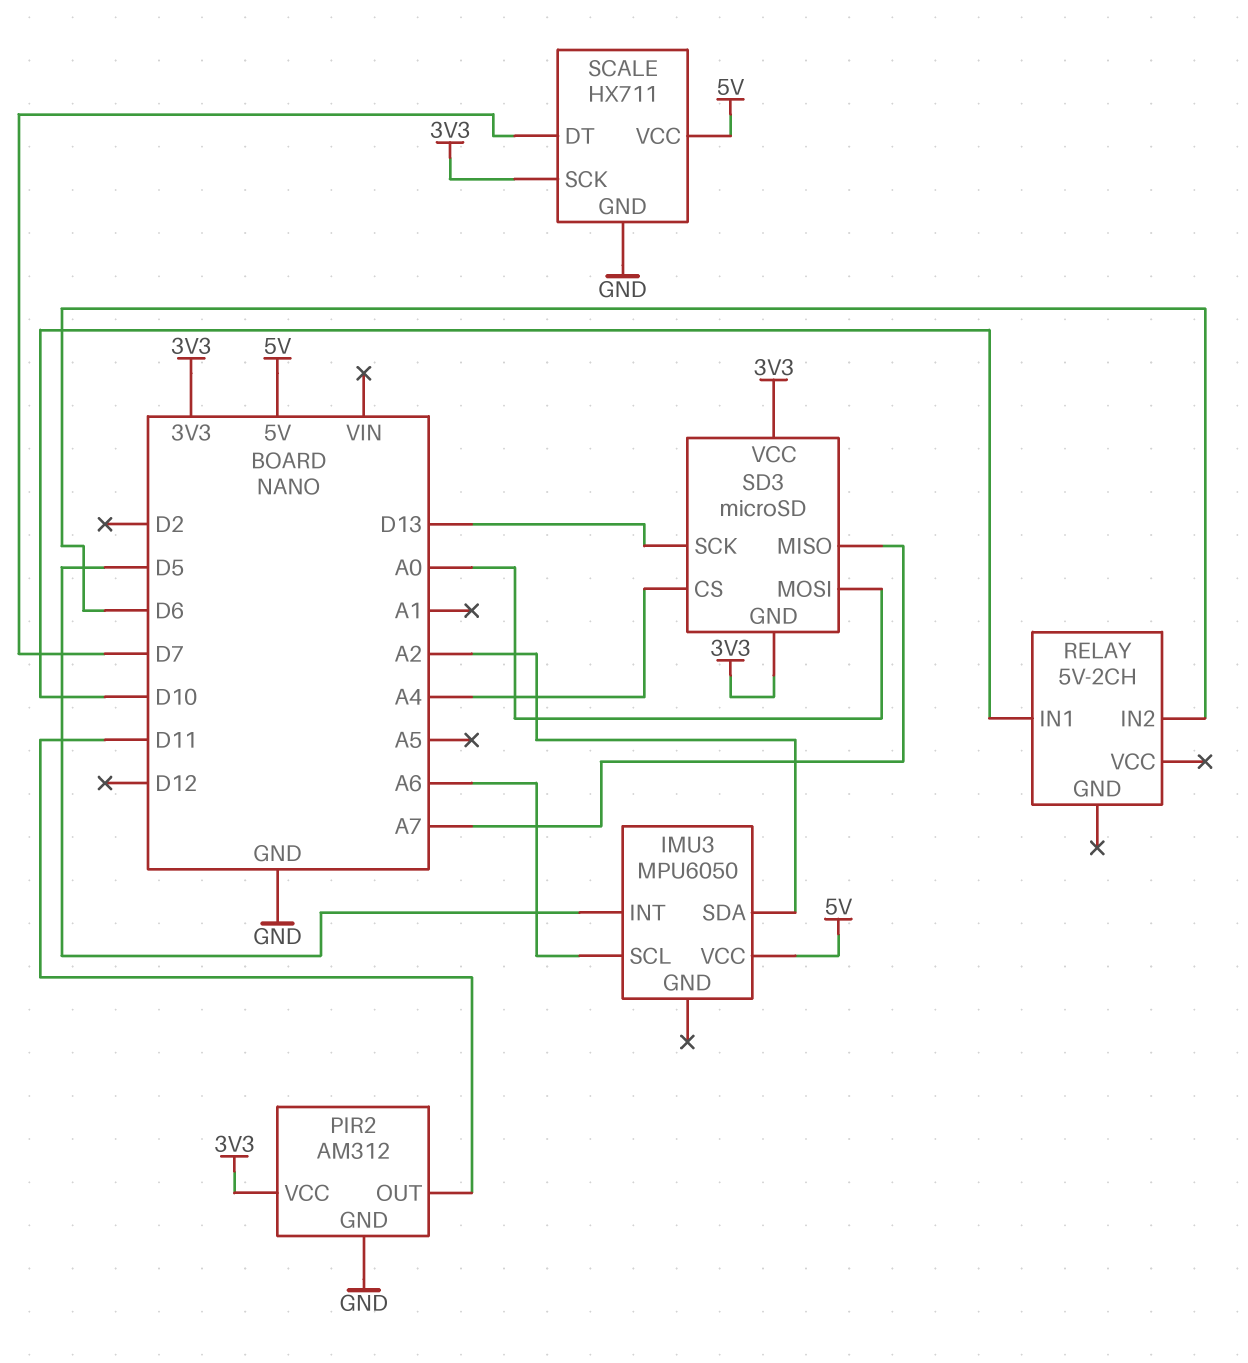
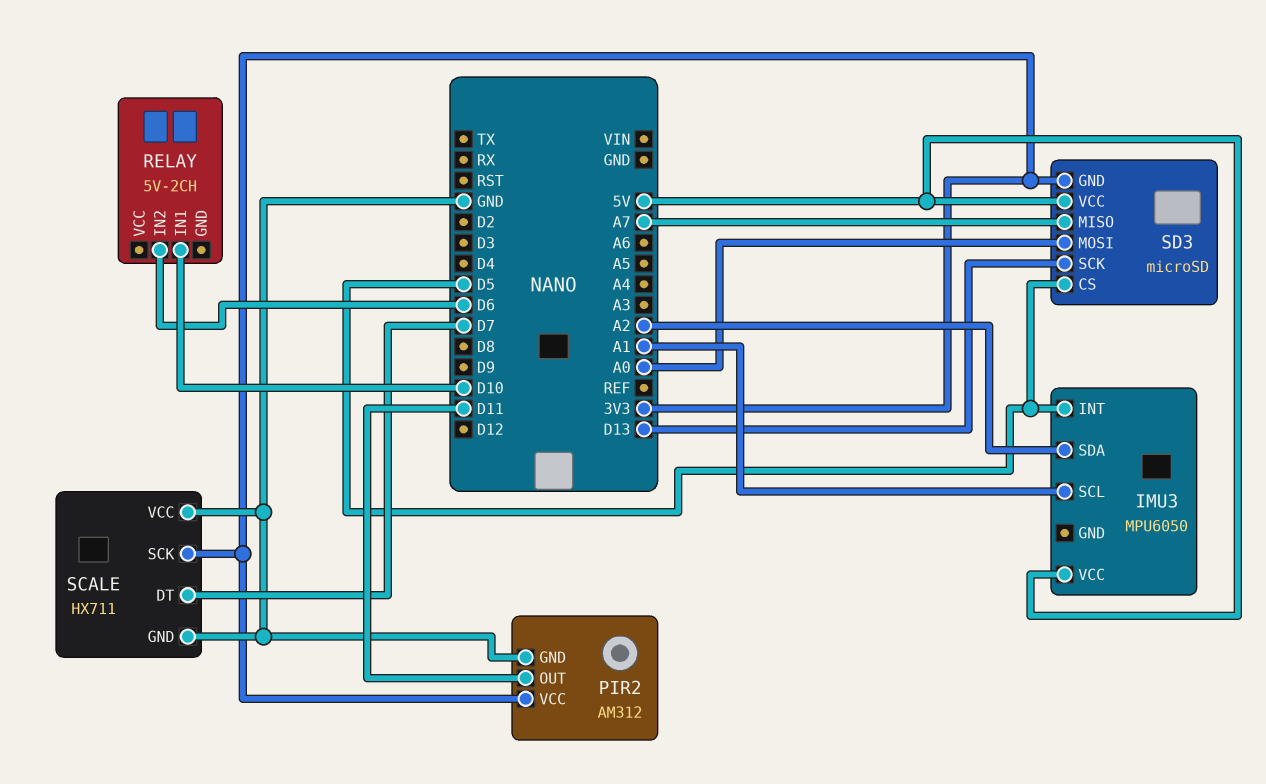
IMU3 pin SCL: A6 -> A1
SCALE pin VCC: 5V -> GND
SD3 pin CS: A4 -> D5
SD3 pin VCC: 3V3 -> 5V

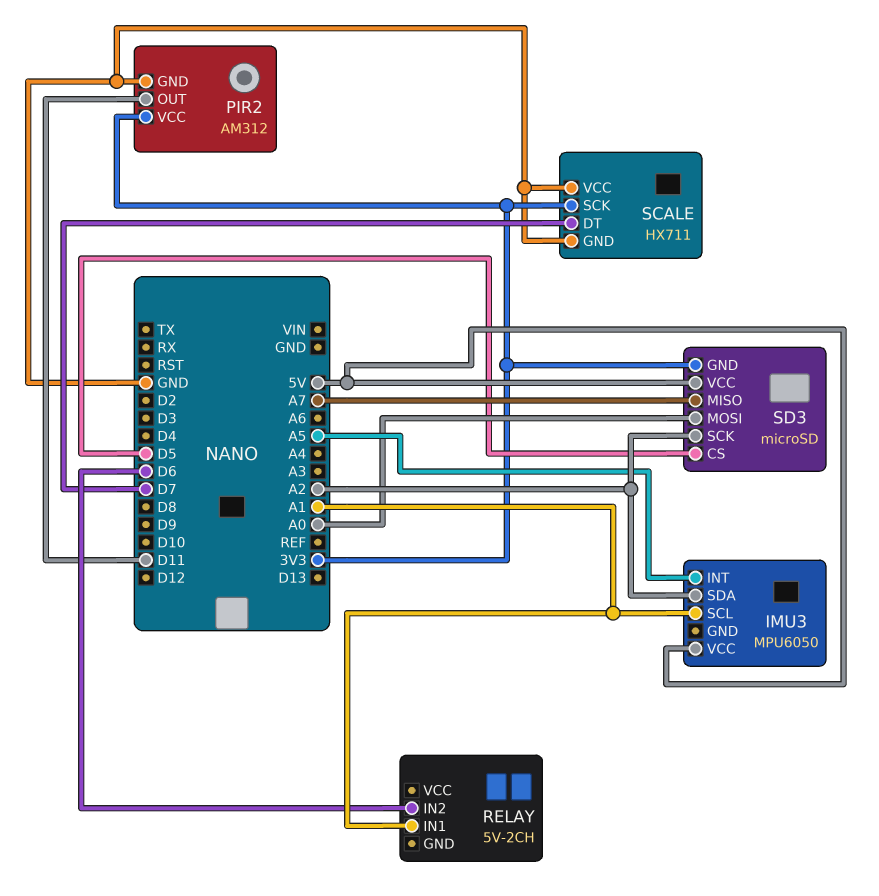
IMU3 pin INT: D5 -> A5
RELAY pin IN1: D10 -> A1
SD3 pin SCK: D13 -> A2

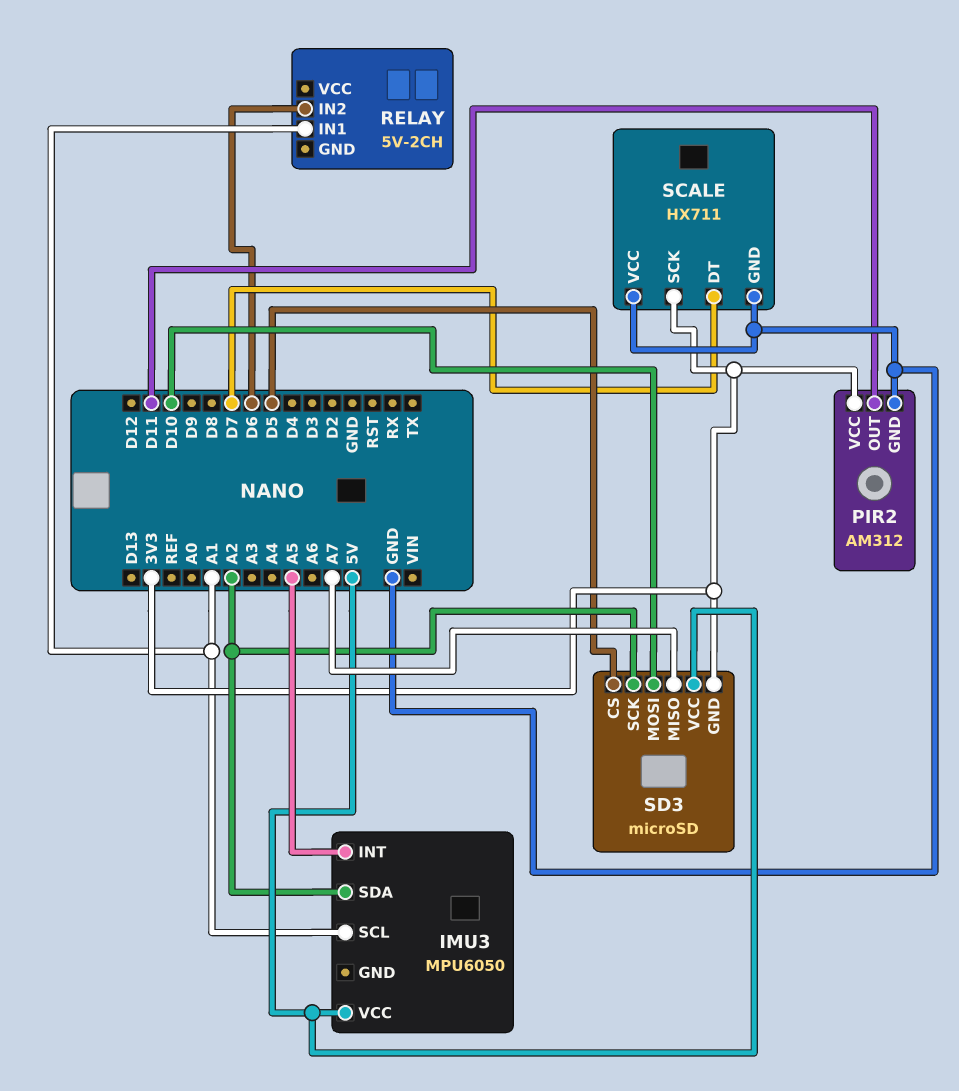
SD3 pin MOSI: A0 -> D10

